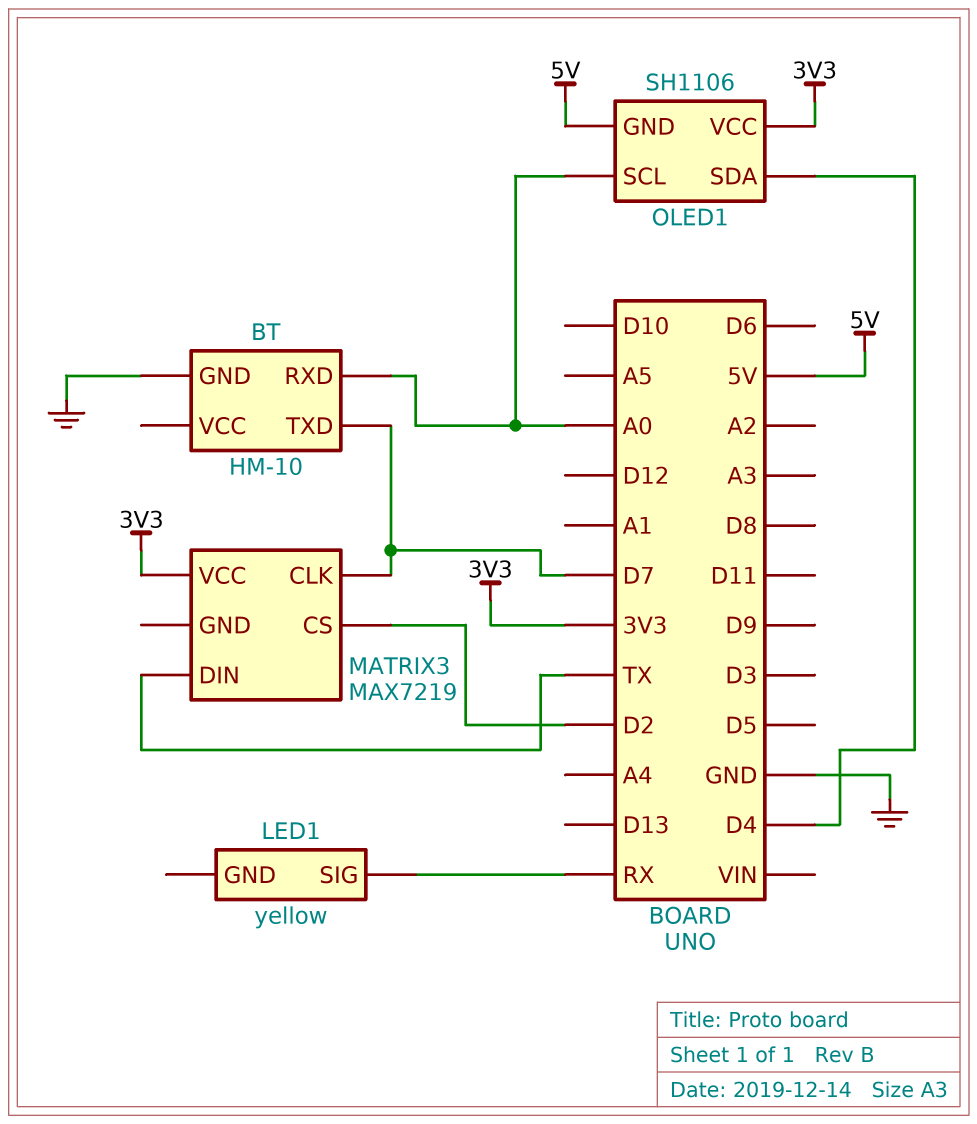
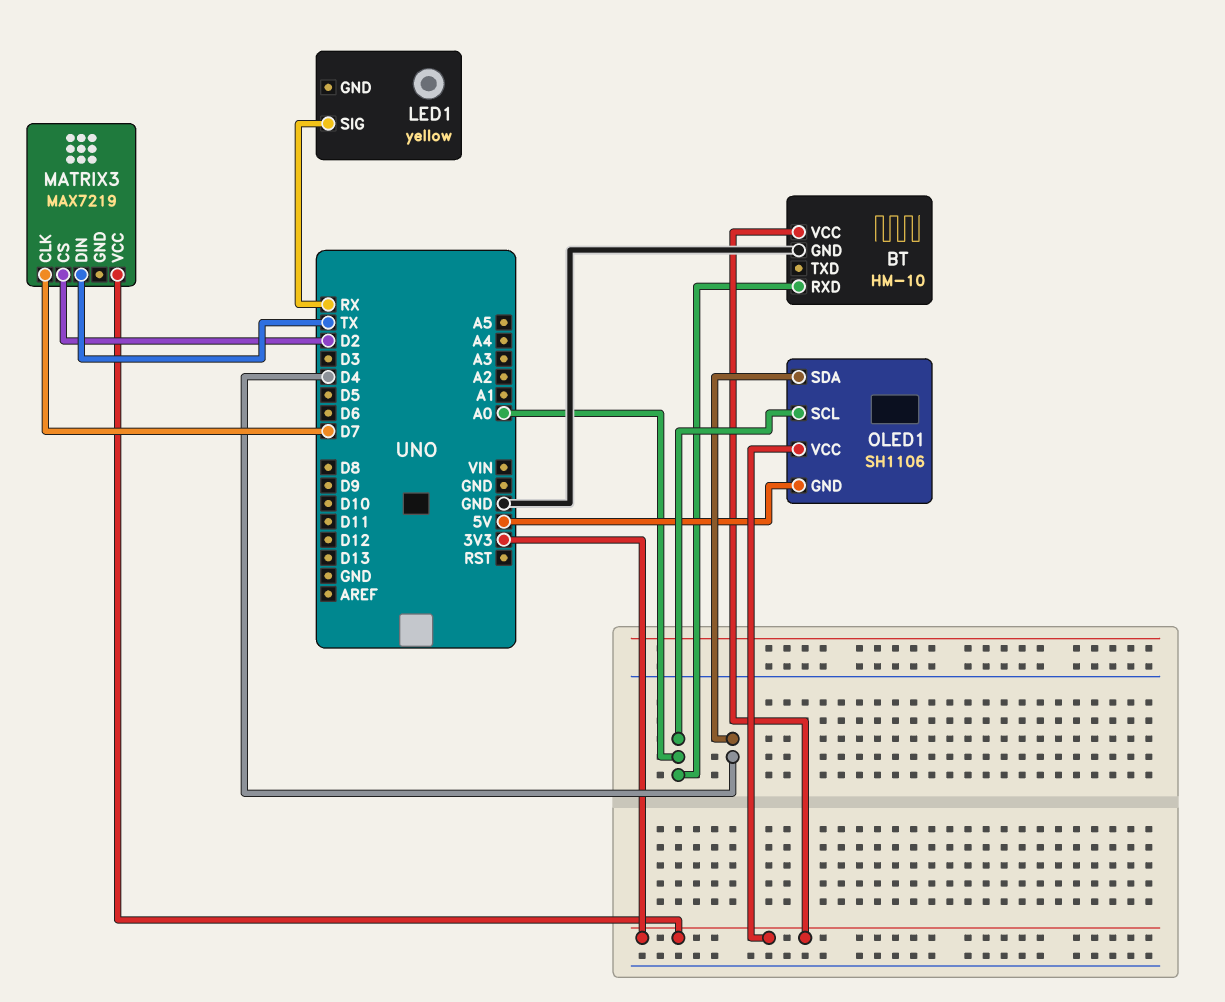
BT pin TXD: D7 -> none
BT pin VCC: none -> 3V3

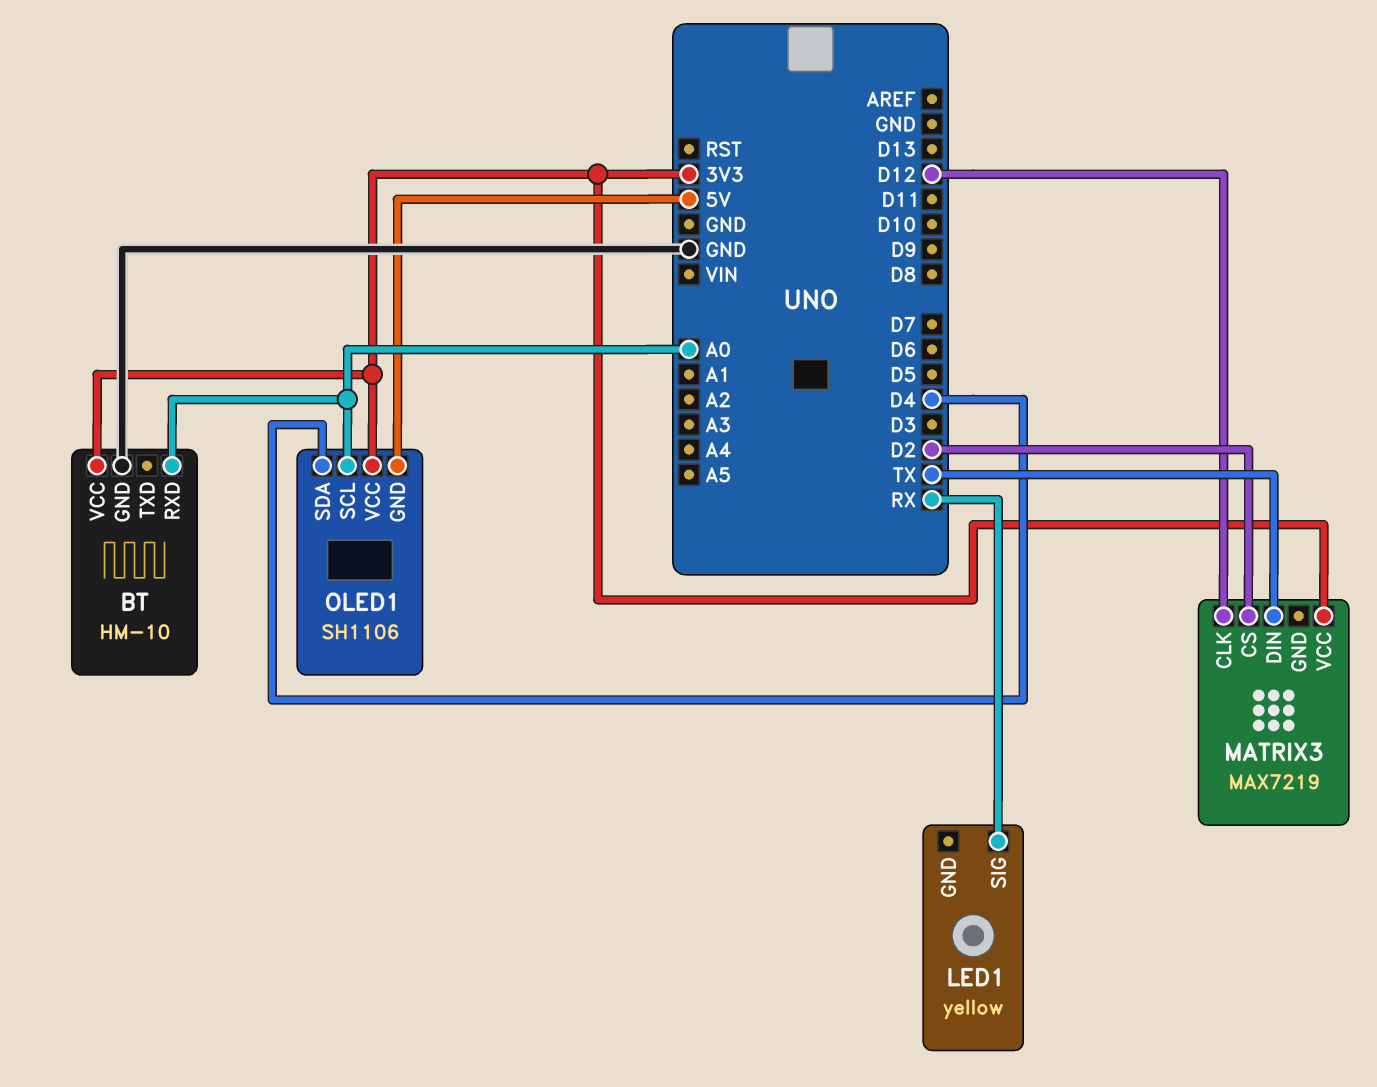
MATRIX3 pin CLK: D7 -> D12

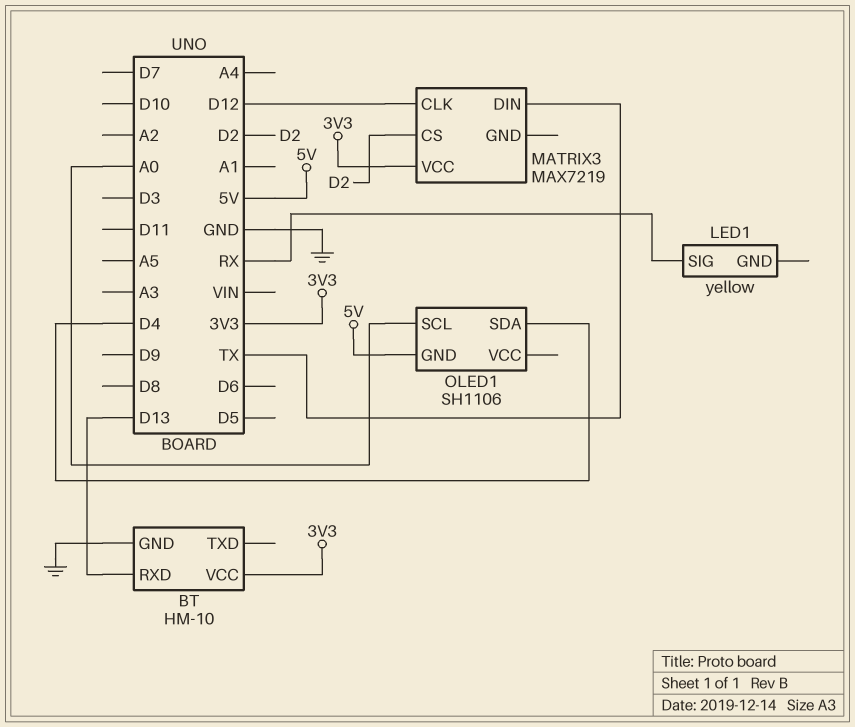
BT pin RXD: A0 -> D13
OLED1 pin VCC: 3V3 -> none

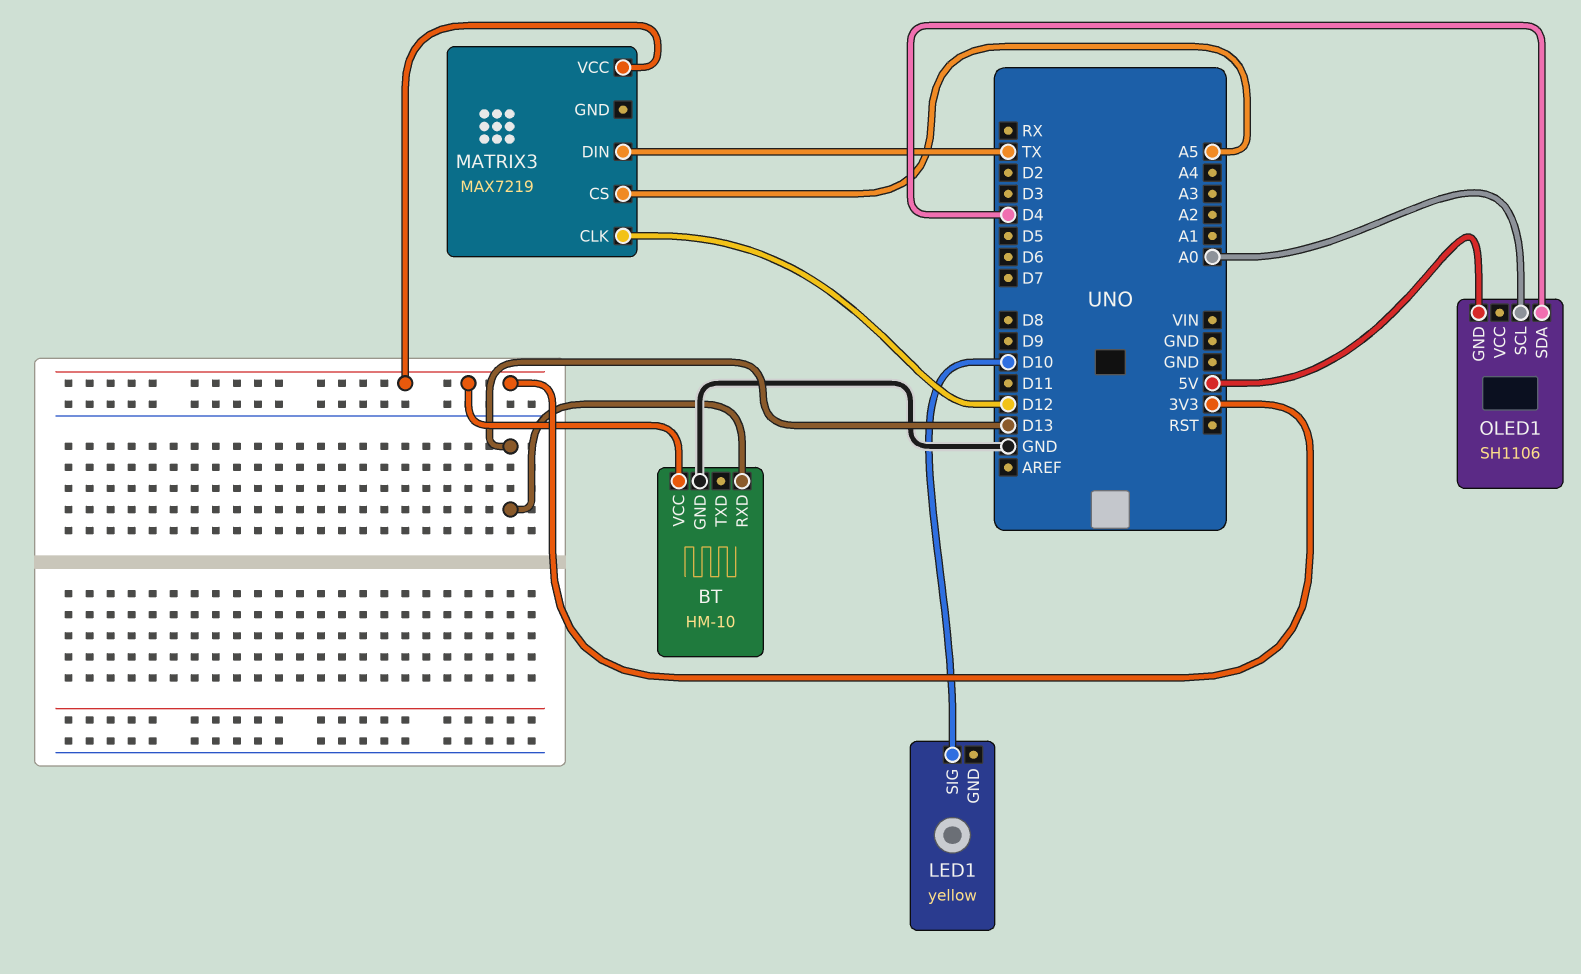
LED1 pin SIG: RX -> D10
MATRIX3 pin CS: D2 -> A5

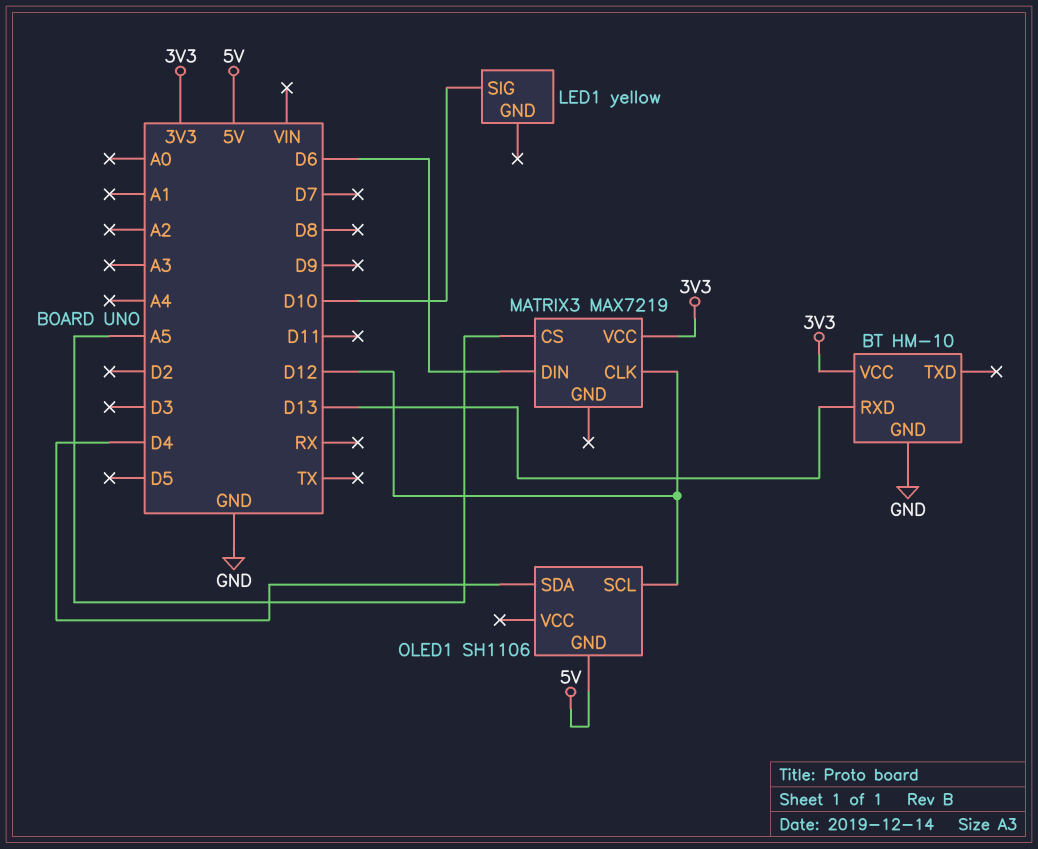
MATRIX3 pin DIN: TX -> D6
OLED1 pin SCL: A0 -> D12

